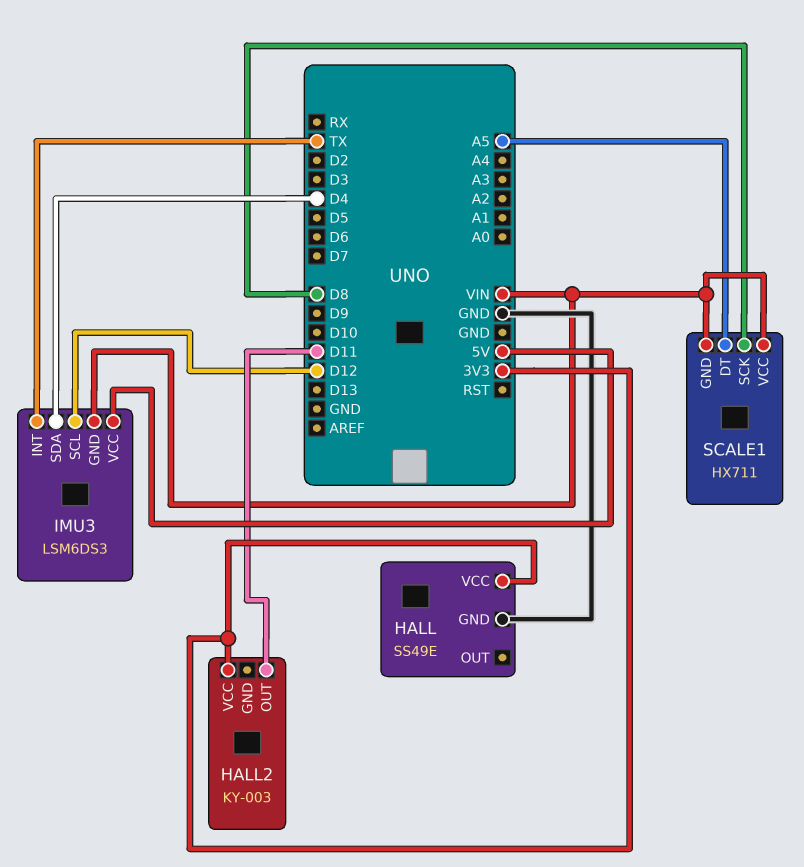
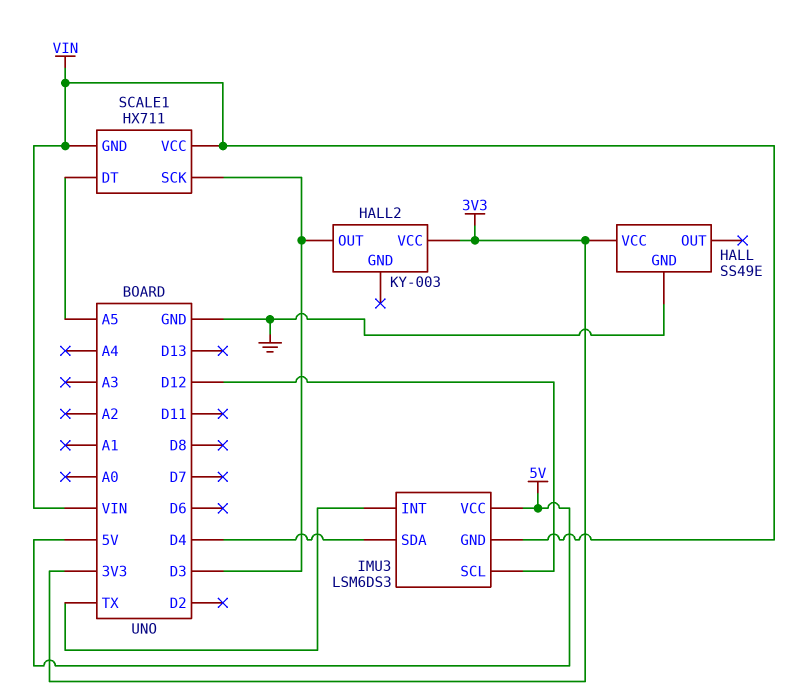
HALL2 pin OUT: D11 -> D3
SCALE1 pin SCK: D8 -> D3

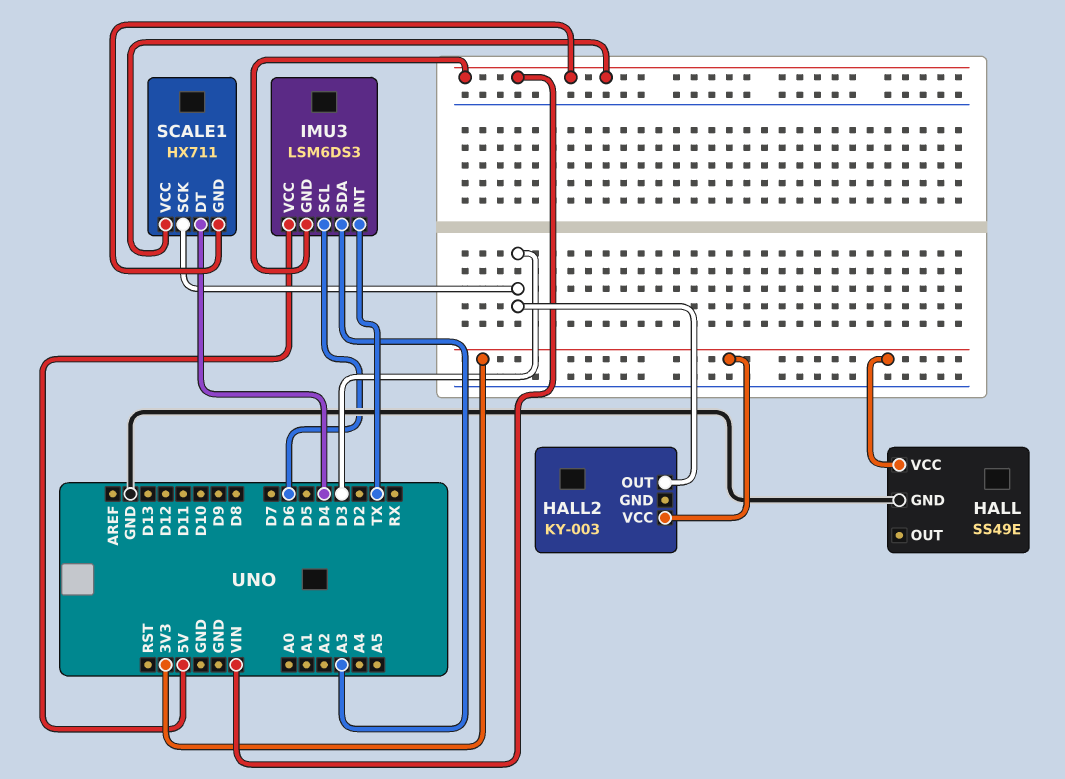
IMU3 pin SCL: D12 -> D6
IMU3 pin SDA: D4 -> A3
SCALE1 pin DT: A5 -> D4

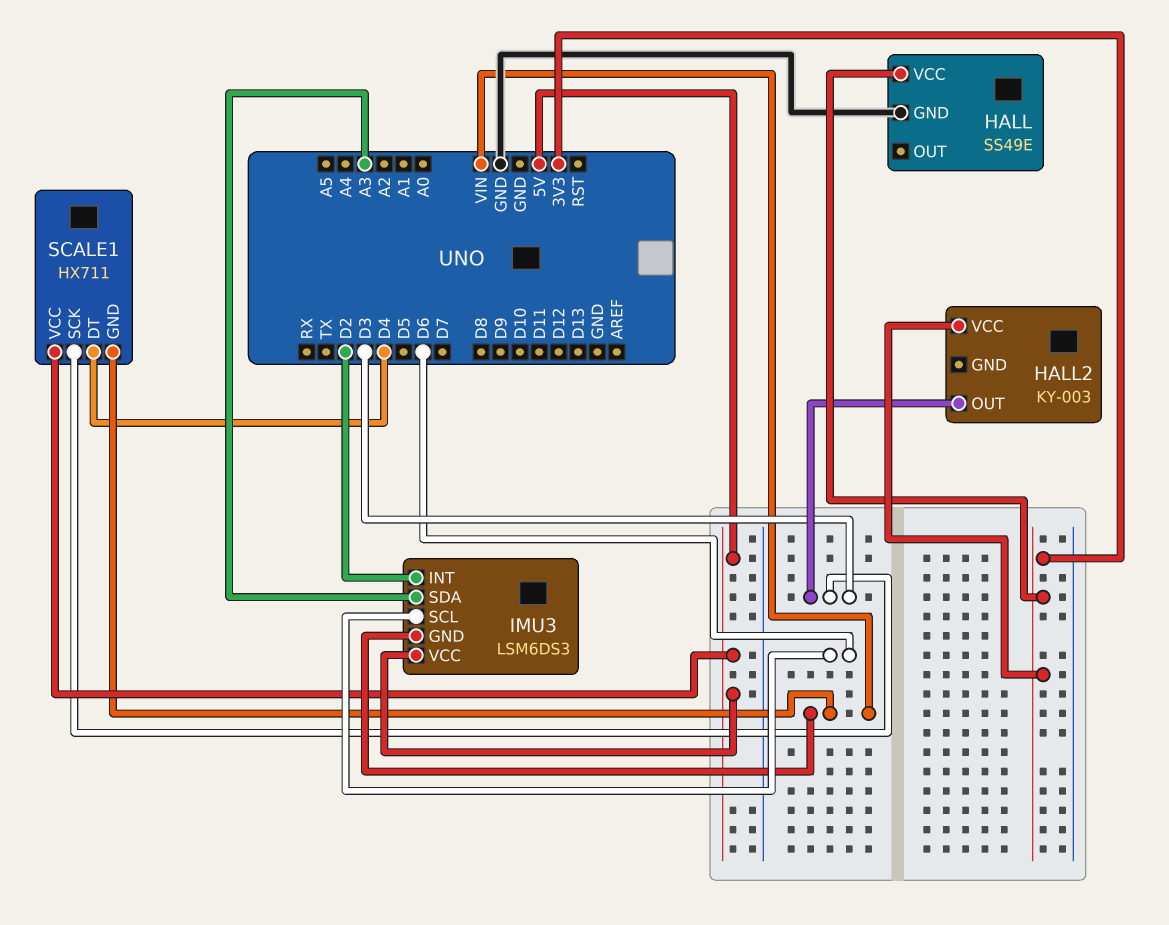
IMU3 pin INT: TX -> D2
SCALE1 pin VCC: VIN -> 5V

